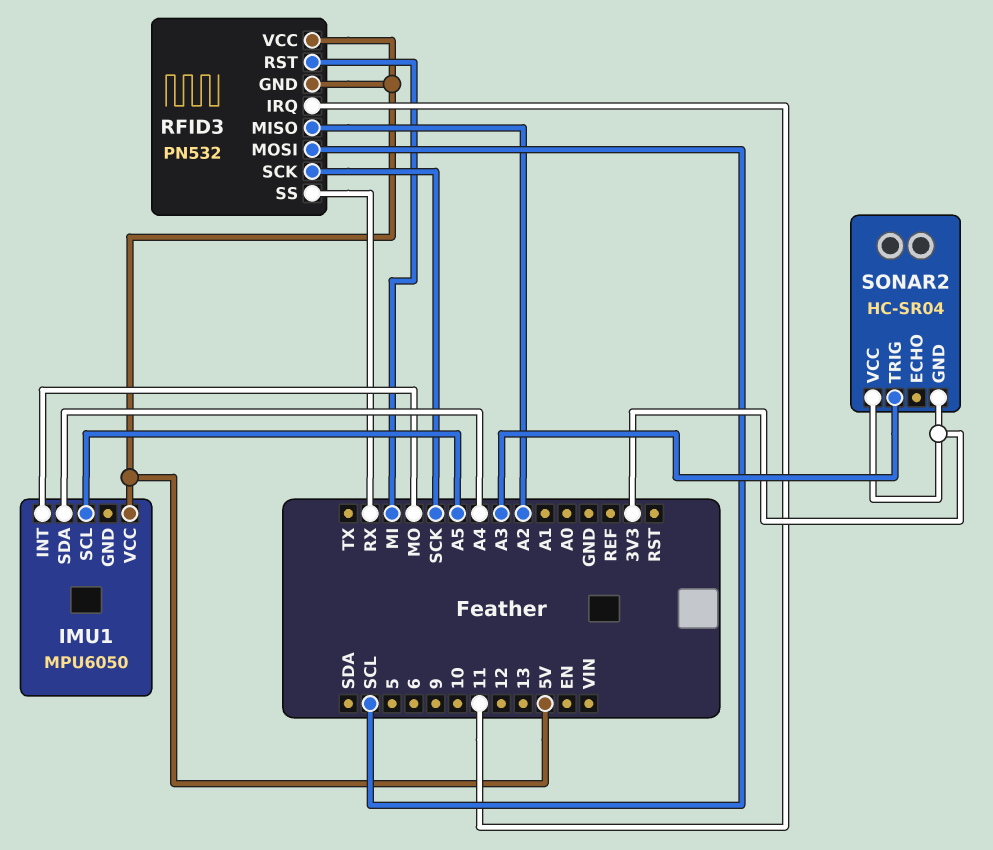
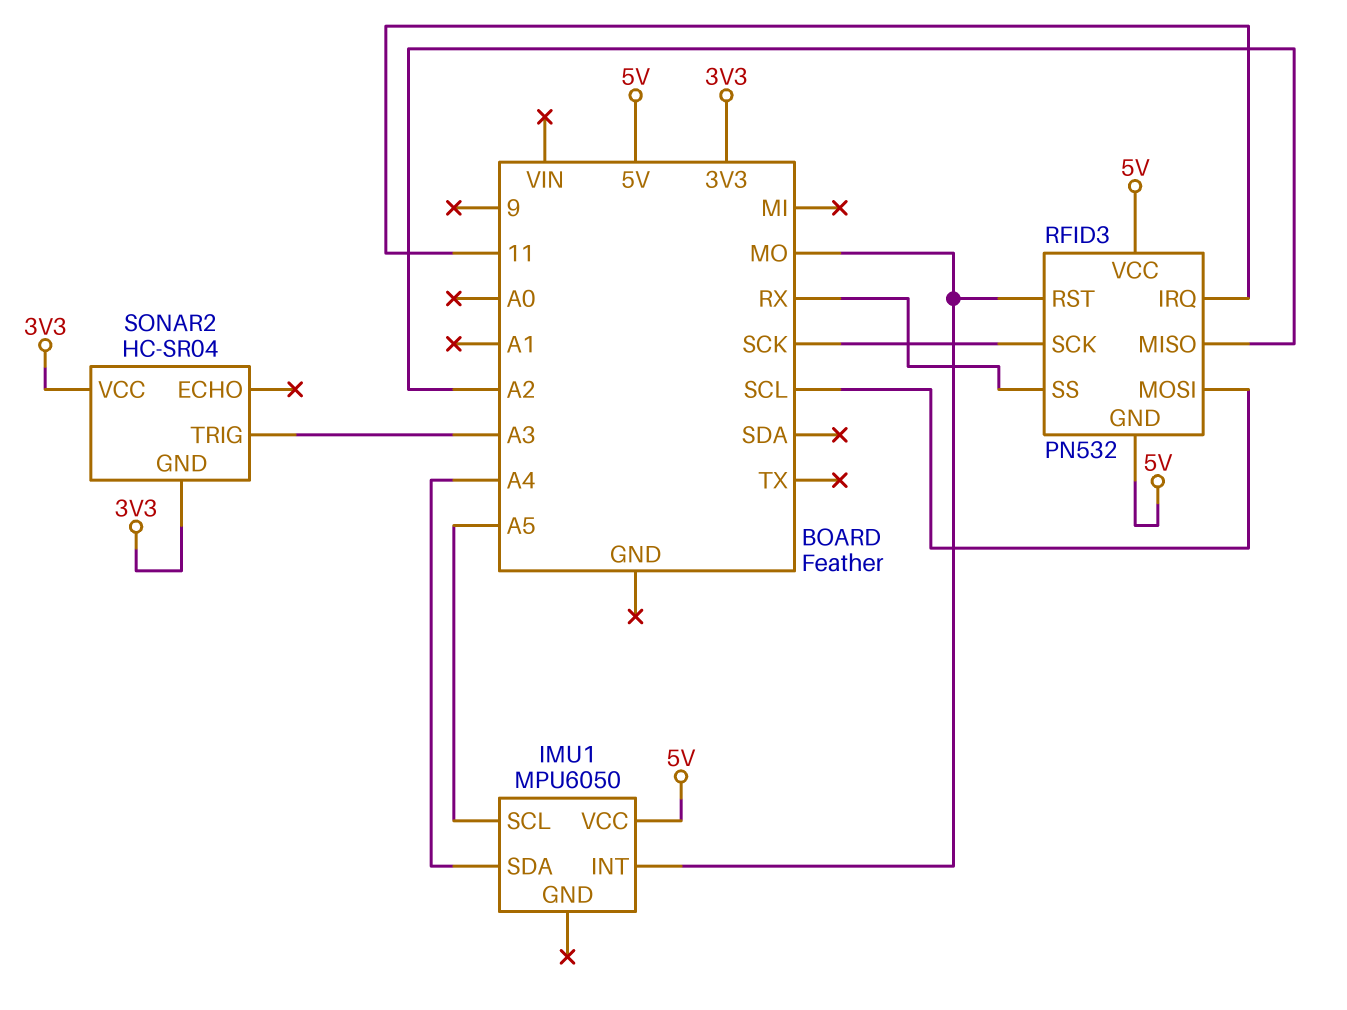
RFID3 pin RST: MI -> MO

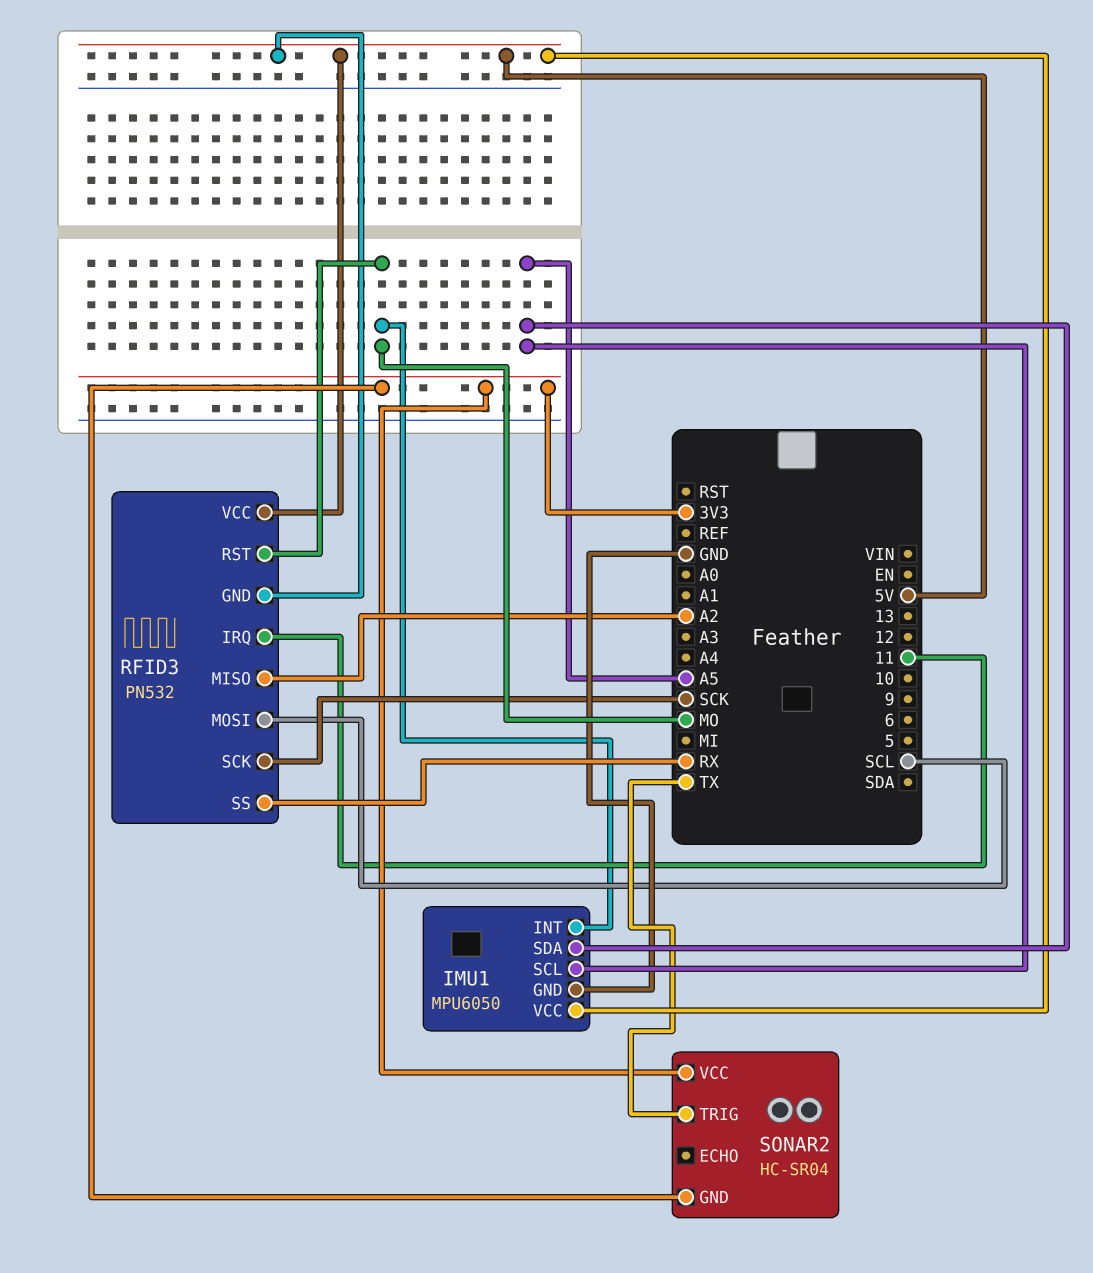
IMU1 pin GND: none -> GND
IMU1 pin SDA: A4 -> A5
SONAR2 pin TRIG: A3 -> TX

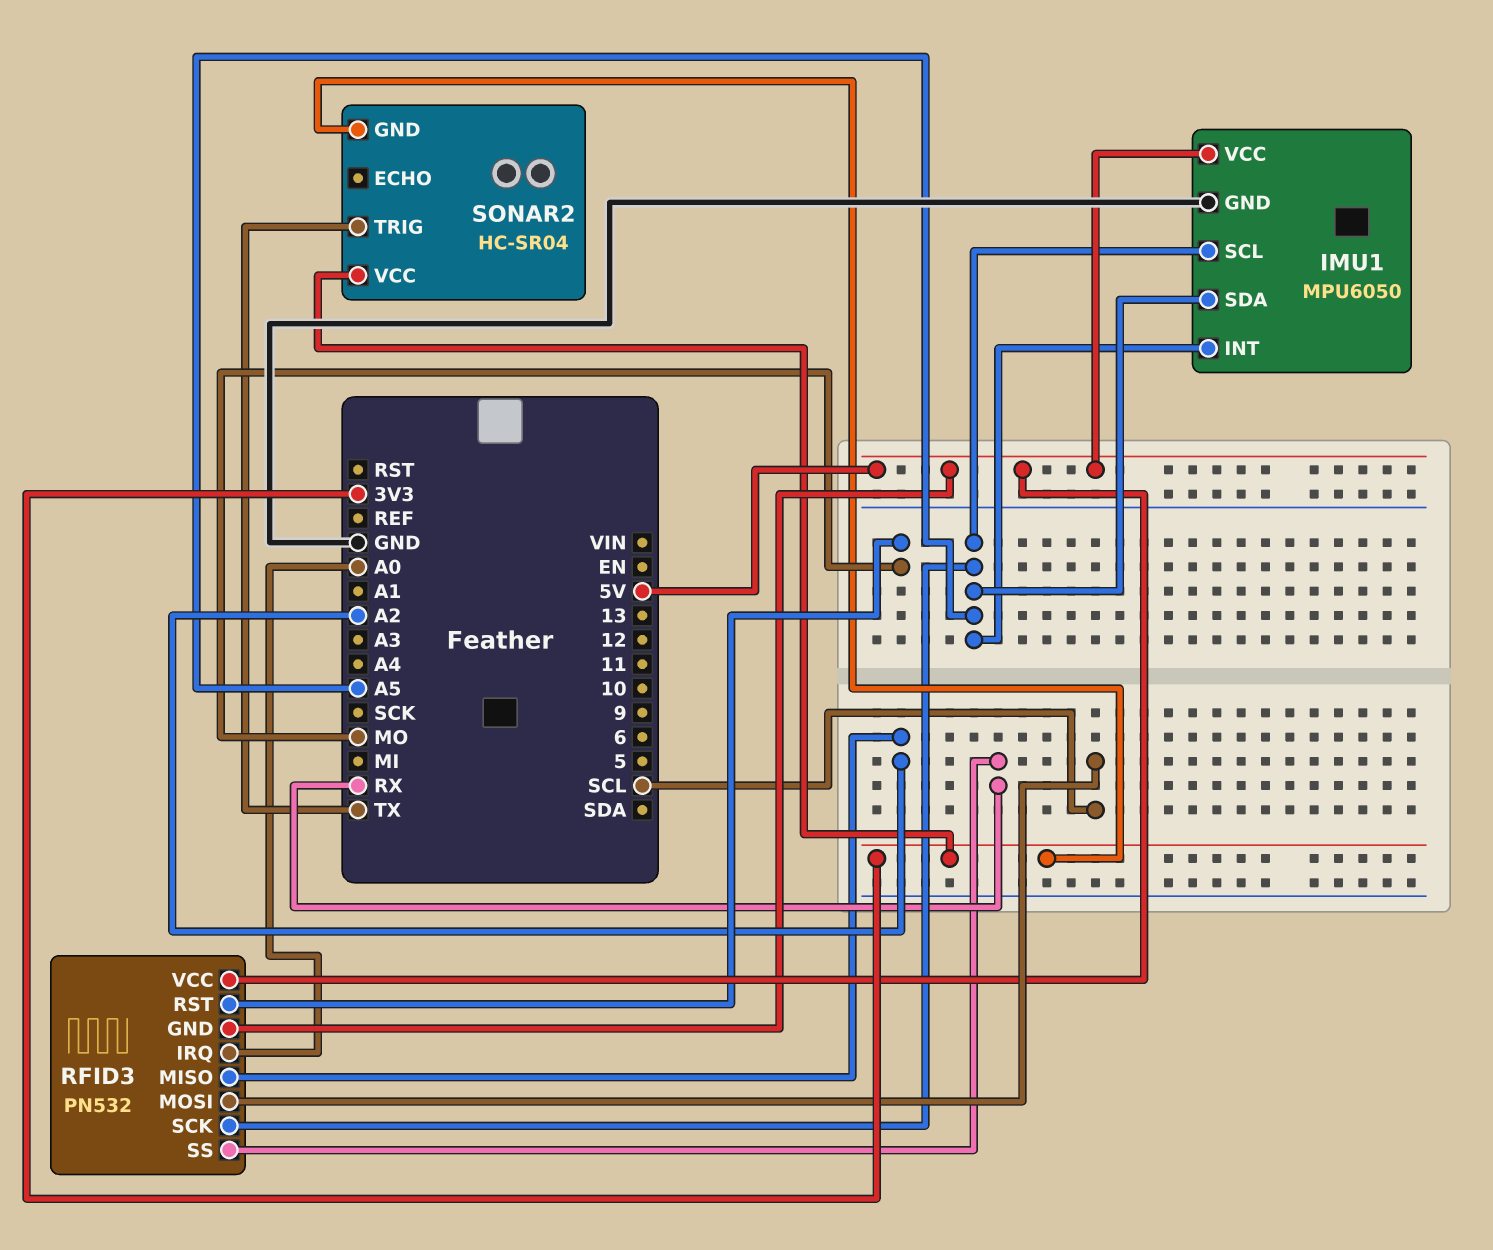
IMU1 pin INT: MO -> A5
RFID3 pin IRQ: 11 -> A0
RFID3 pin SCK: SCK -> A5

